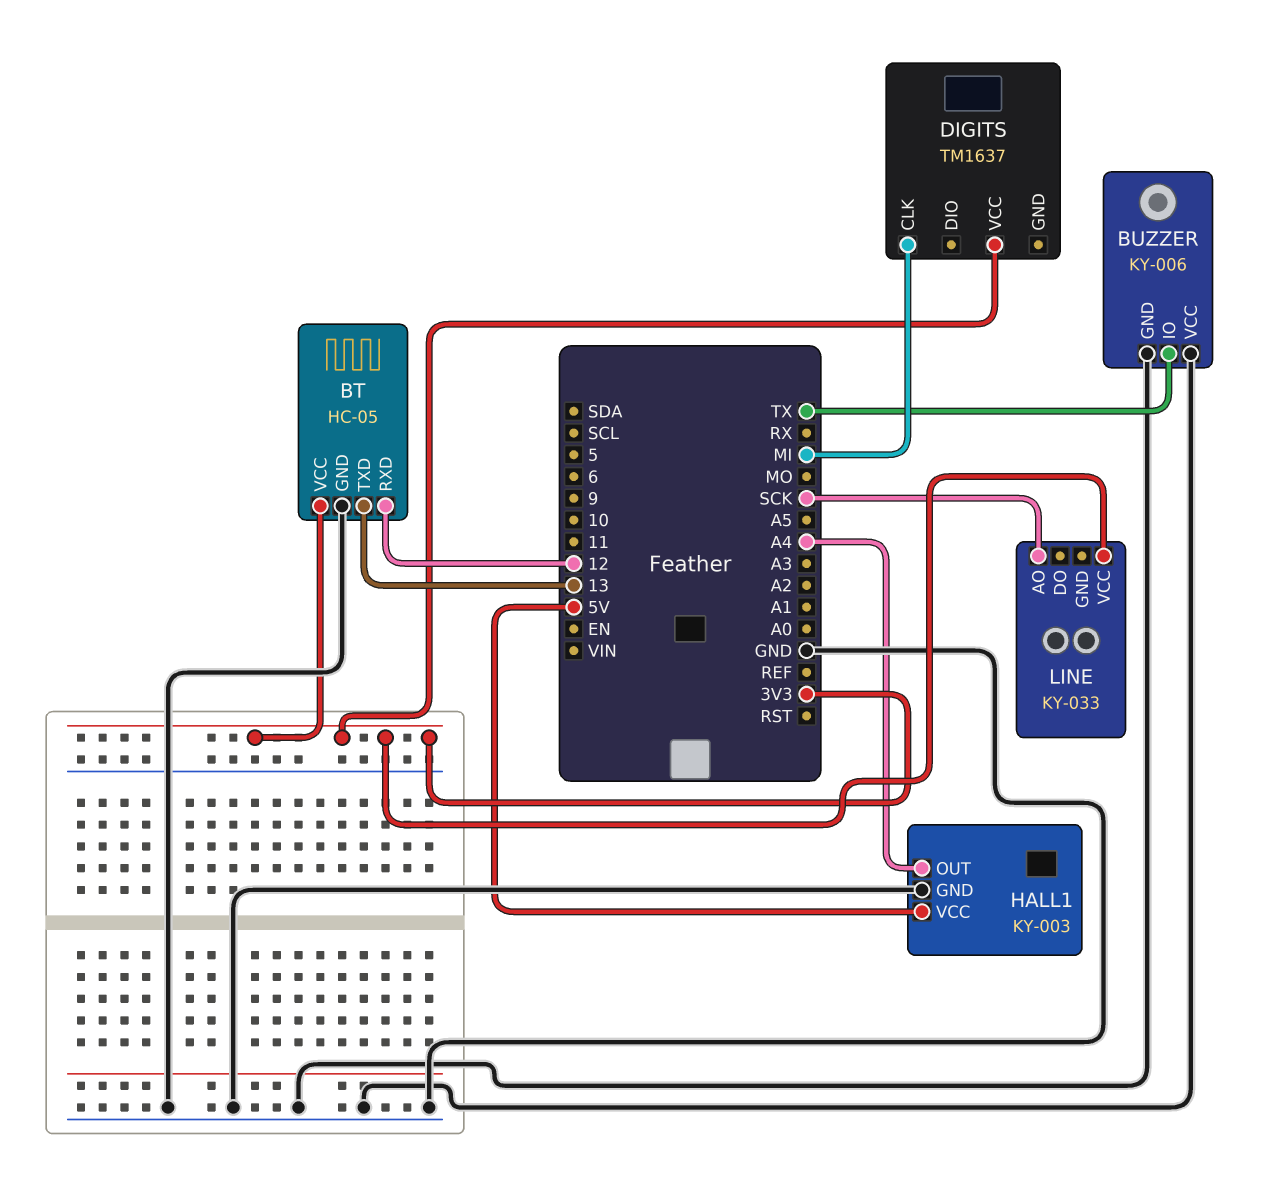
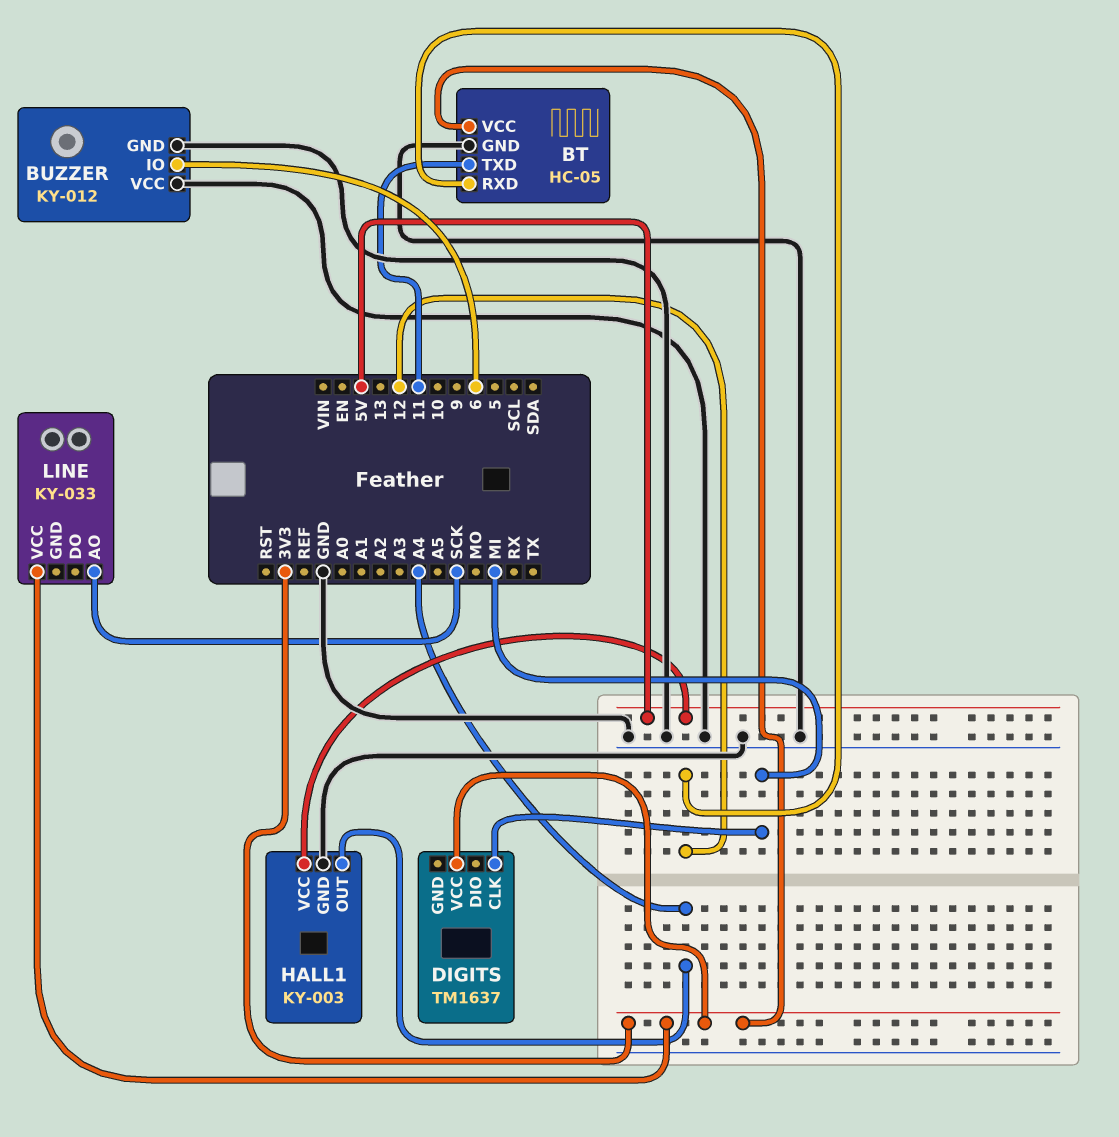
BT pin TXD: 13 -> 11
BUZZER: KY-006 -> KY-012
BUZZER pin IO: TX -> 6

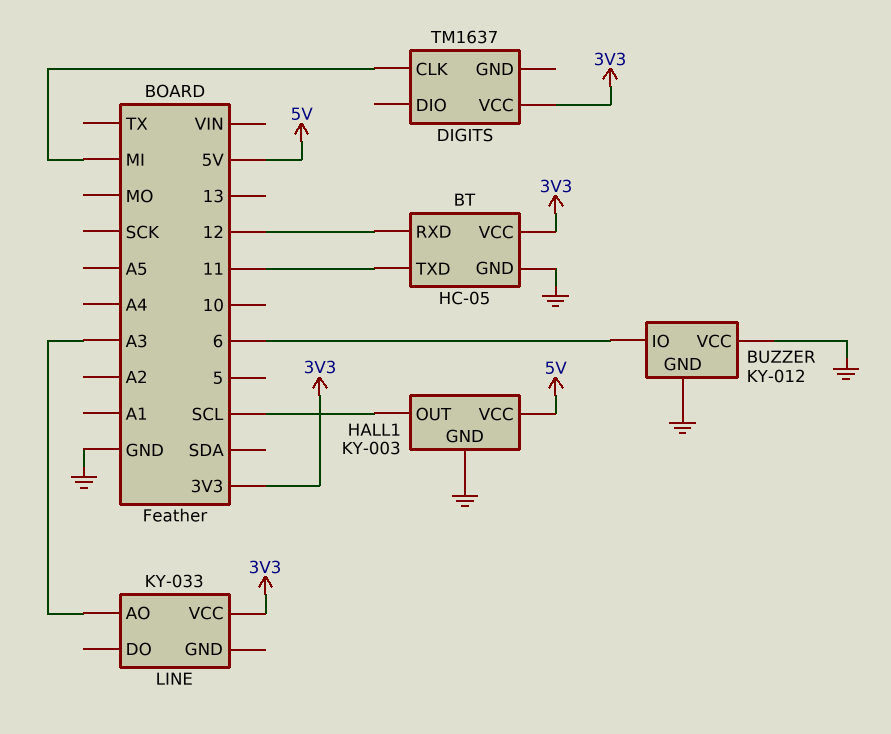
HALL1 pin OUT: A4 -> SCL
LINE pin AO: SCK -> A3

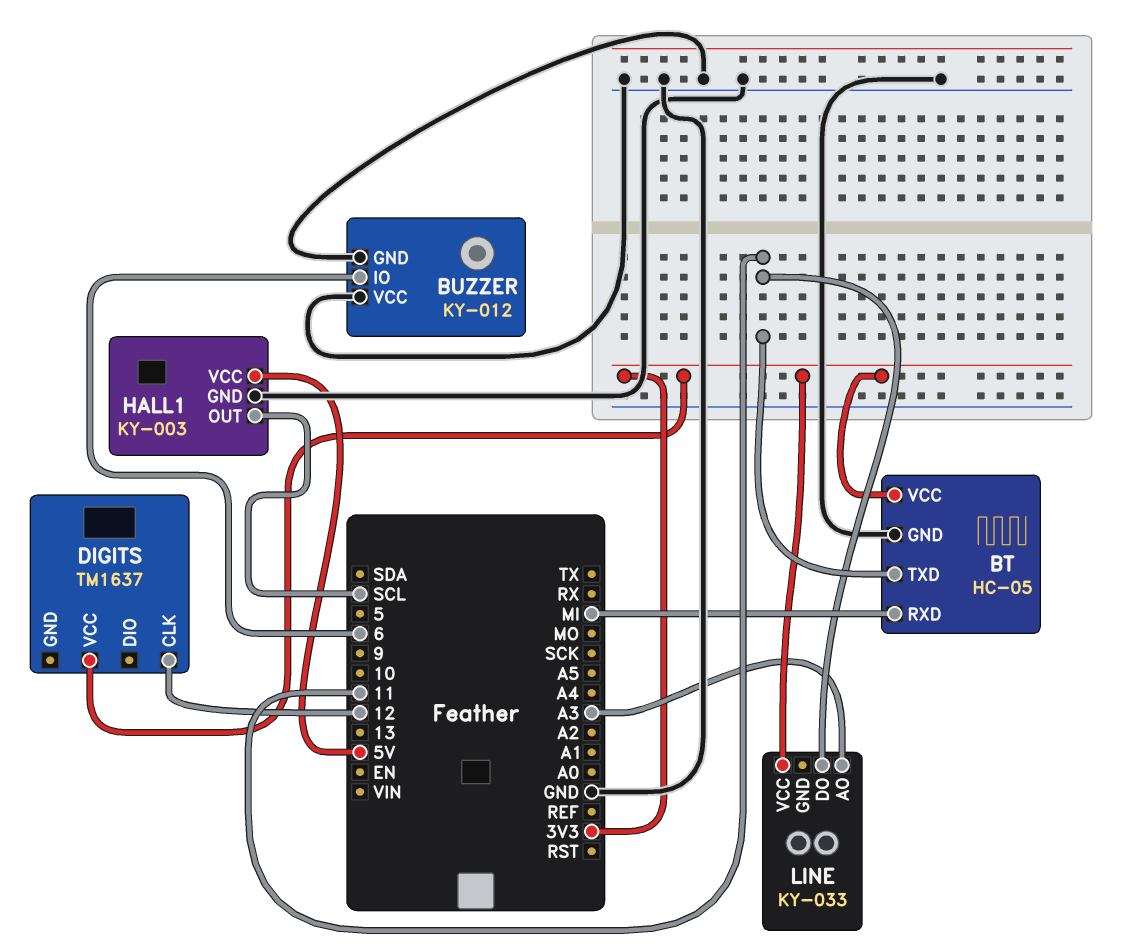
BT pin RXD: 12 -> MI
DIGITS pin CLK: MI -> 12
LINE pin DO: none -> 11

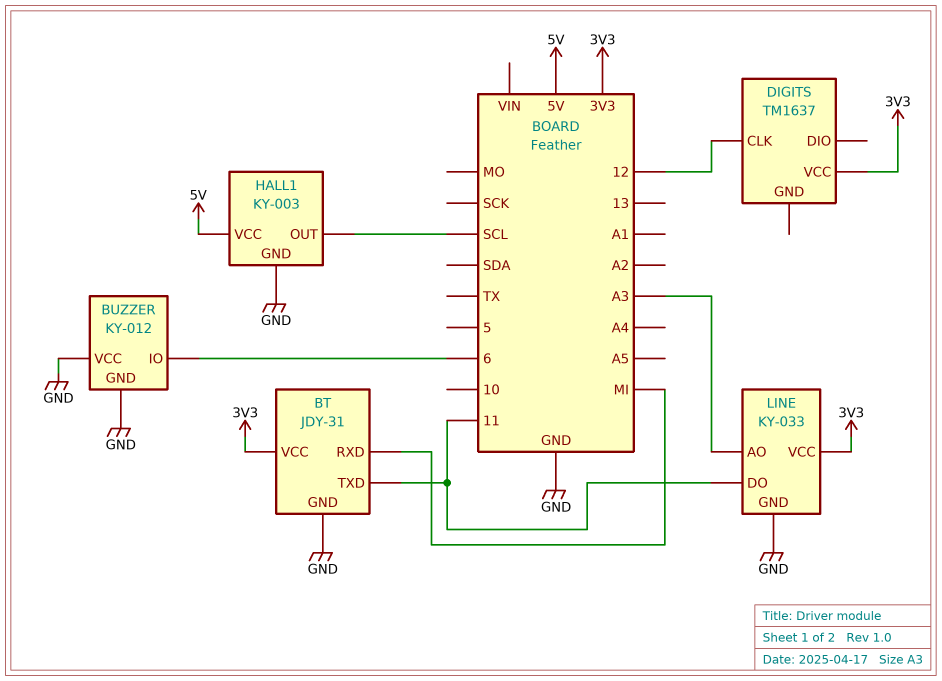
BT: HC-05 -> JDY-31
LINE pin GND: none -> GND

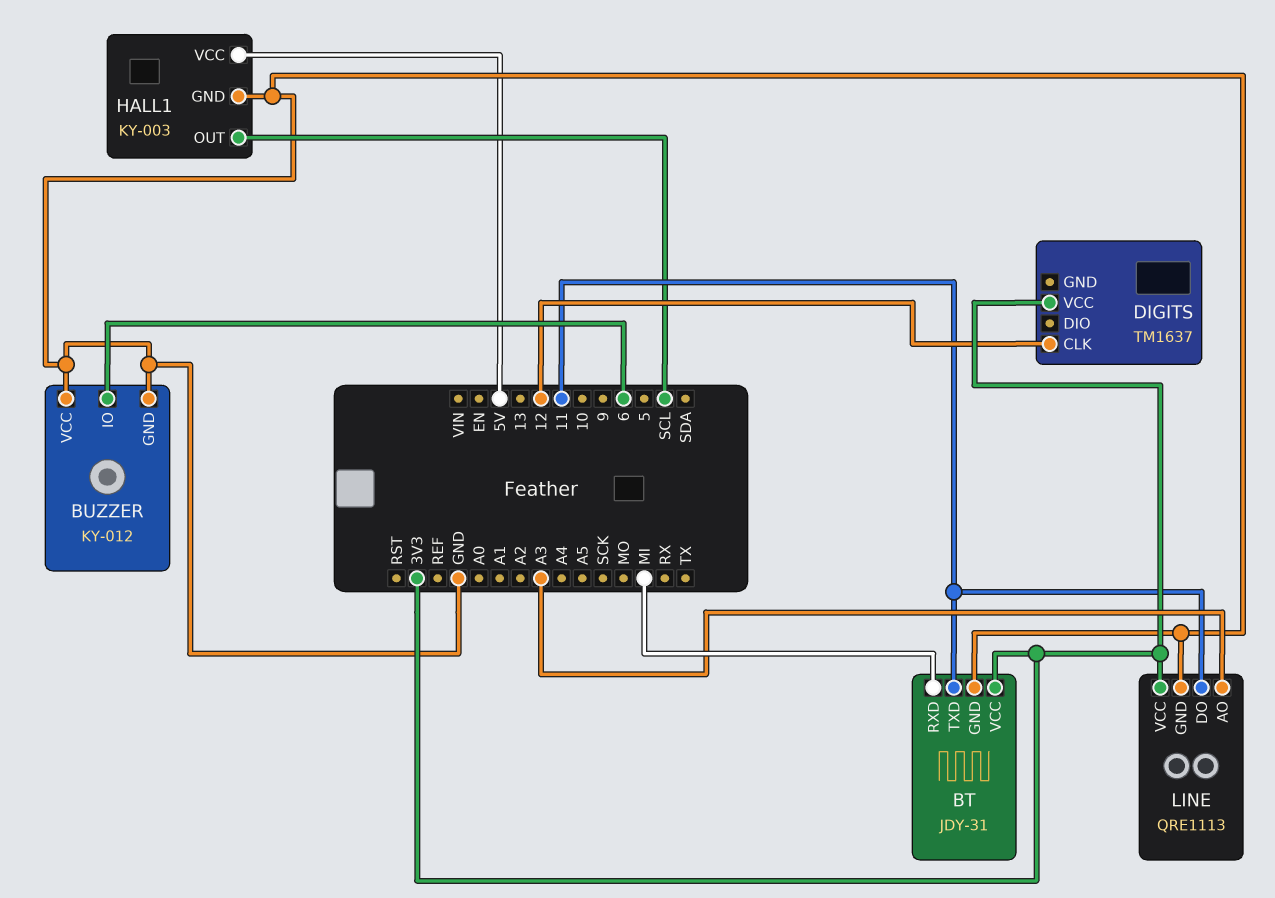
LINE: KY-033 -> QRE1113

